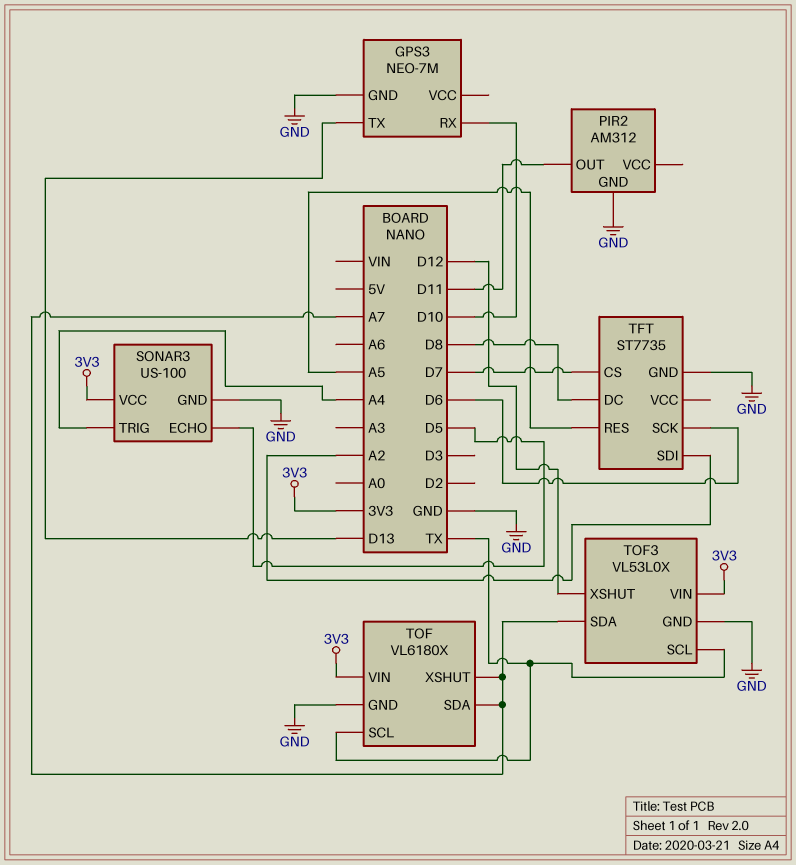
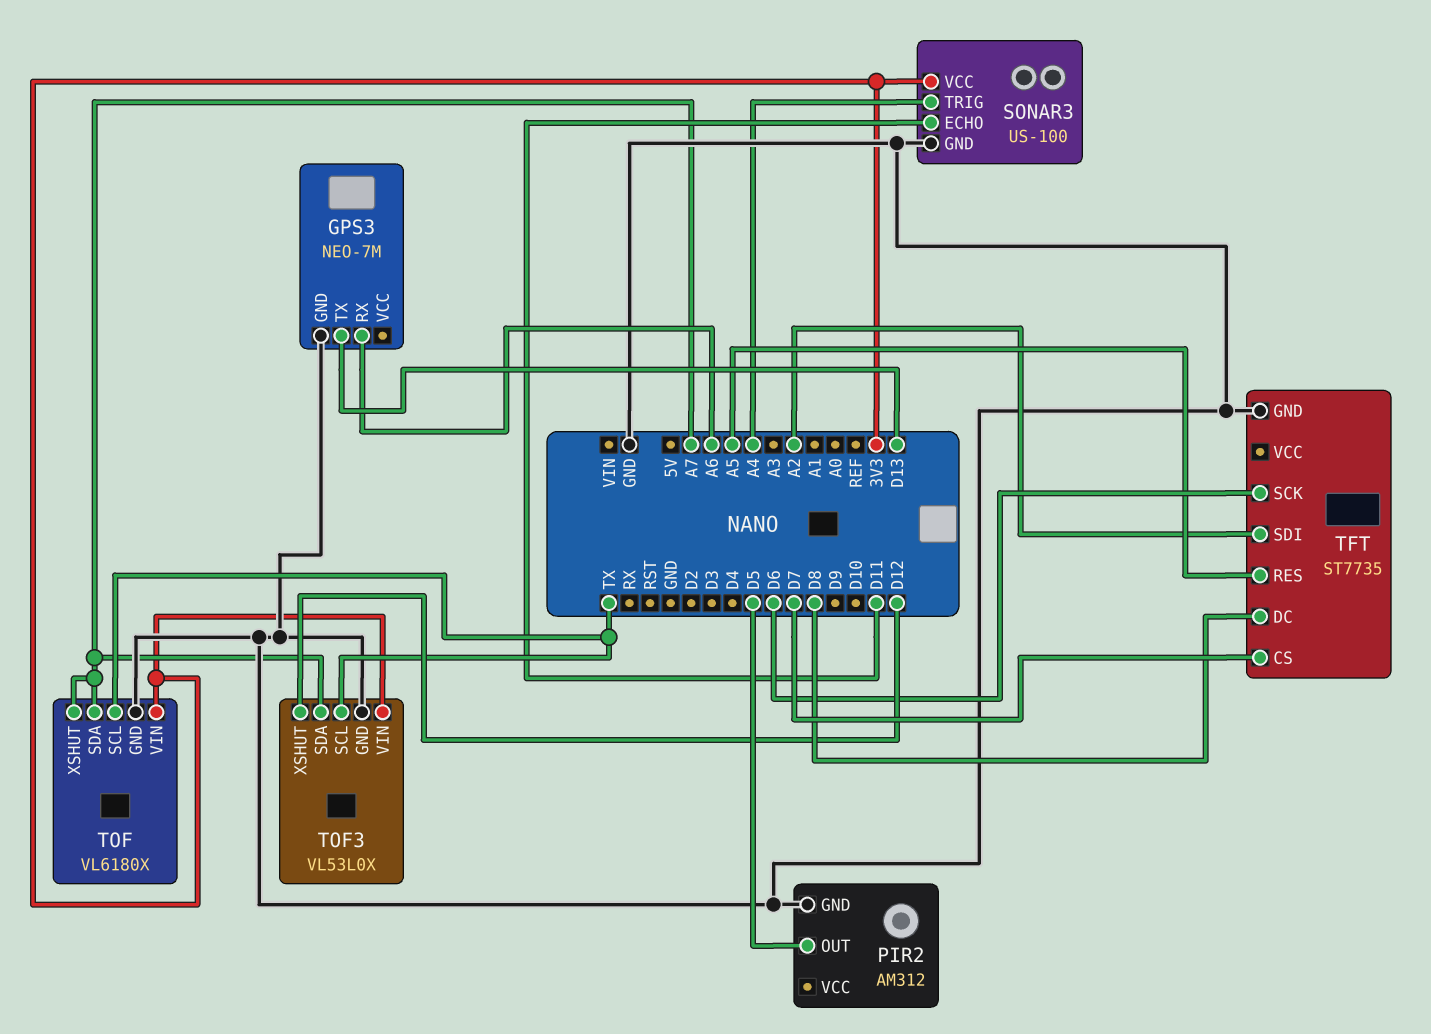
GPS3 pin RX: D10 -> A6
PIR2 pin OUT: D11 -> D5
SONAR3 pin ECHO: D5 -> D11

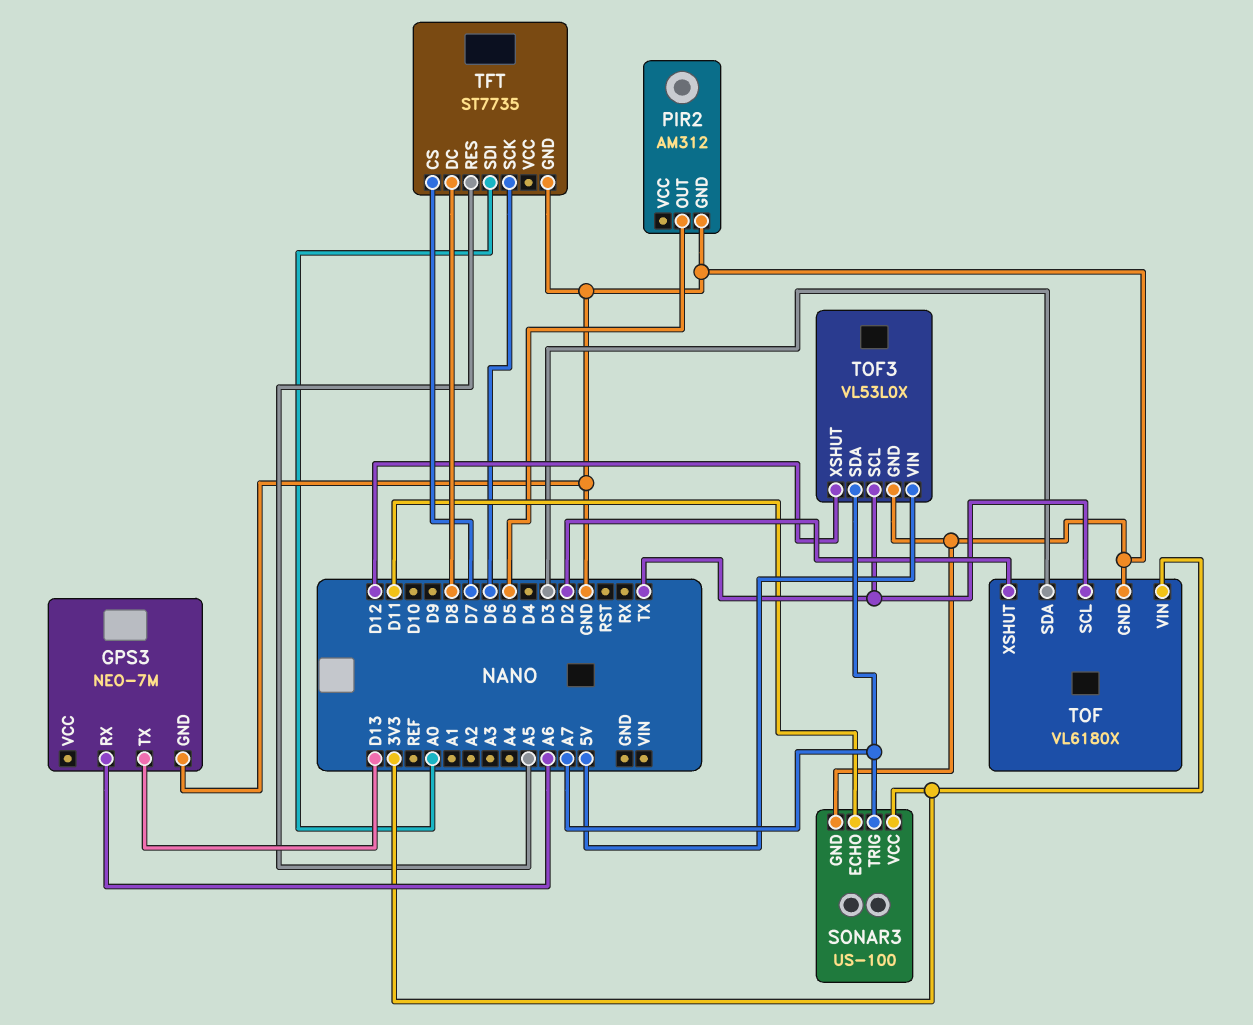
SONAR3 pin TRIG: A4 -> A7
TFT pin SDI: A2 -> A0
TOF pin SDA: A7 -> D3
TOF pin XSHUT: A7 -> D2
TOF3 pin VIN: 3V3 -> 5V

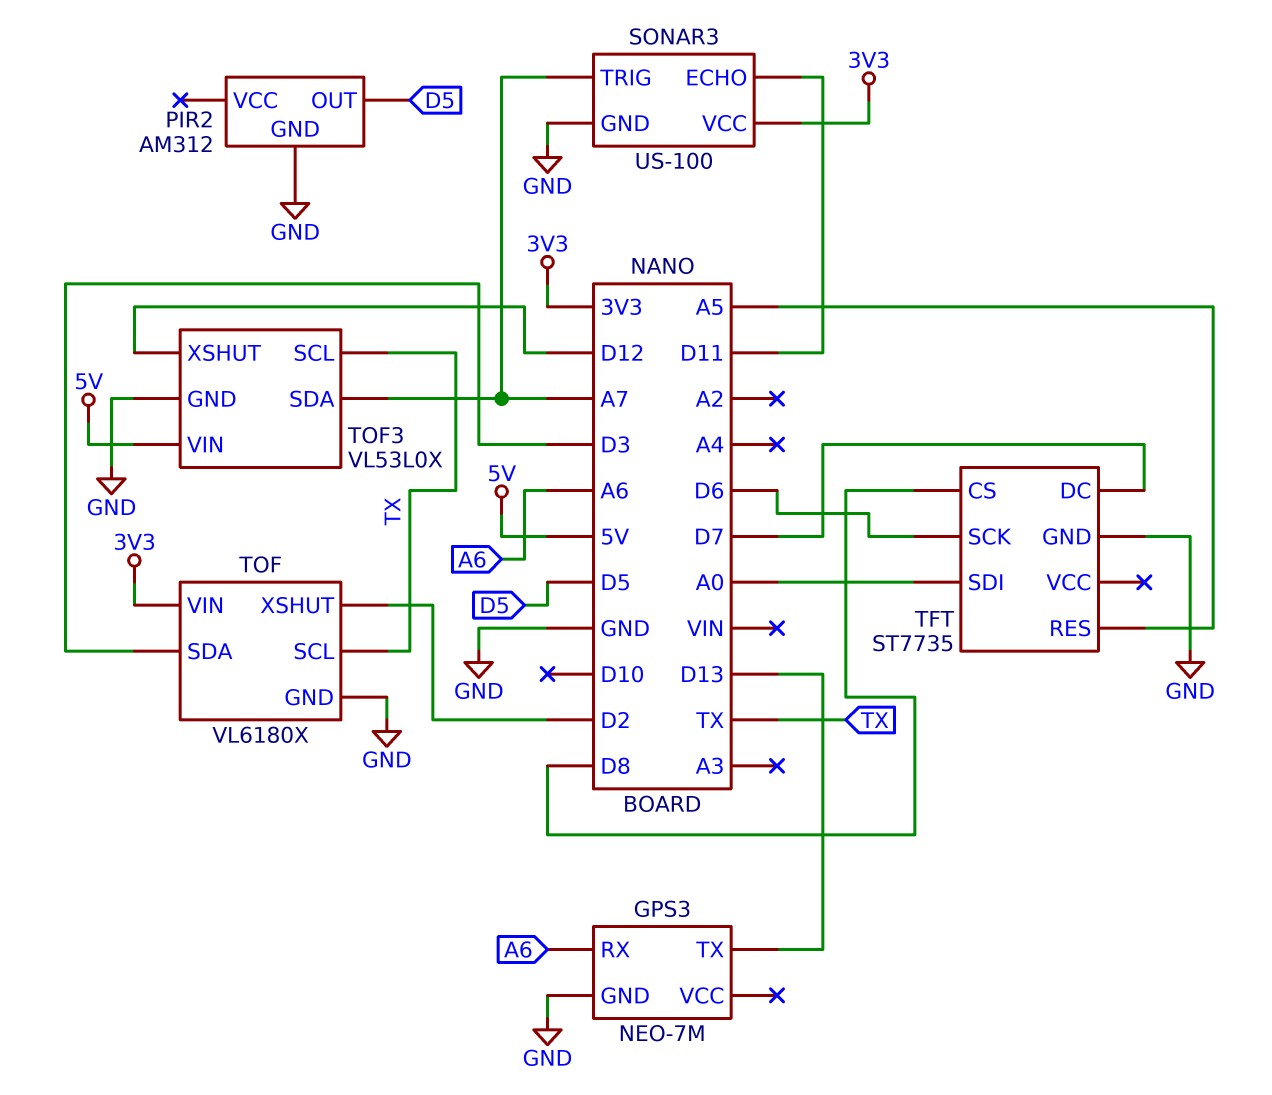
TFT pin CS: D7 -> D8
TFT pin DC: D8 -> D7

